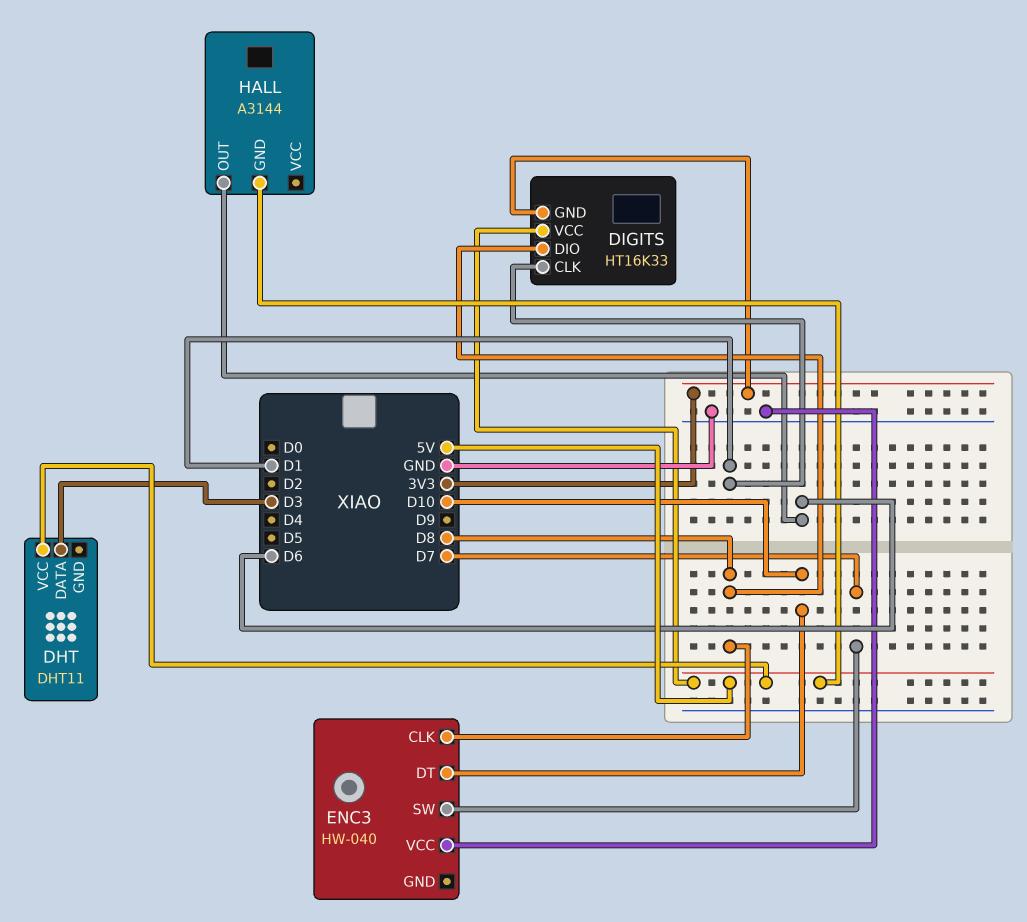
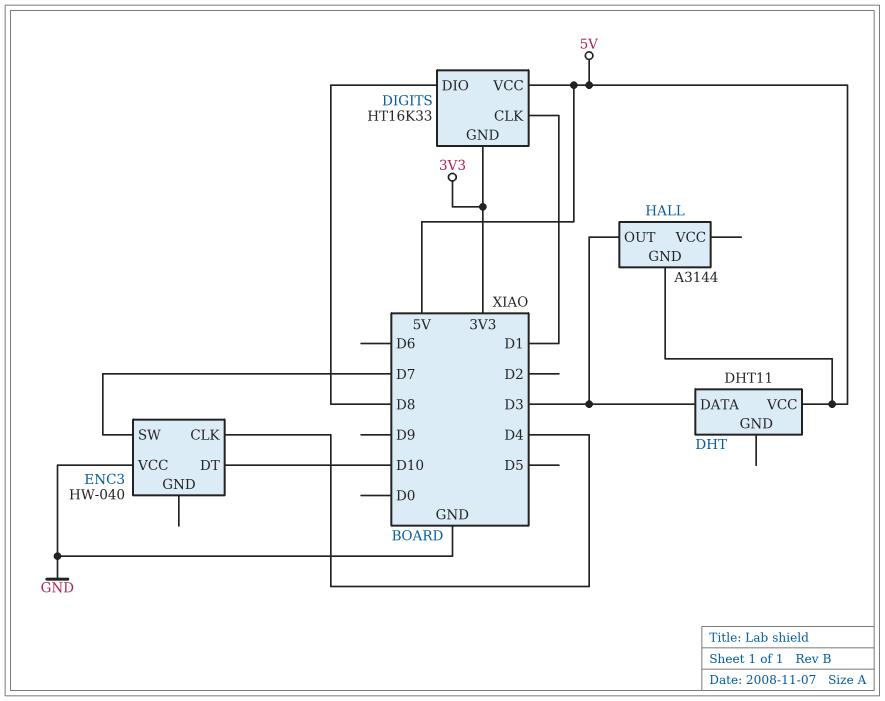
ENC3 pin CLK: D8 -> D4
HALL pin OUT: D6 -> D3

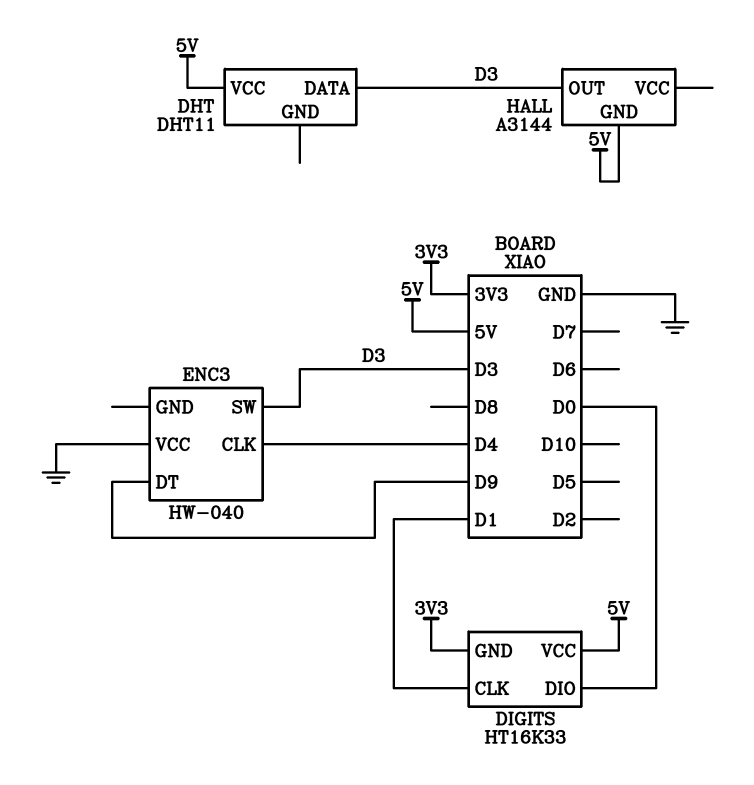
DIGITS pin DIO: D8 -> D0
ENC3 pin DT: D10 -> D9
ENC3 pin SW: D7 -> D3

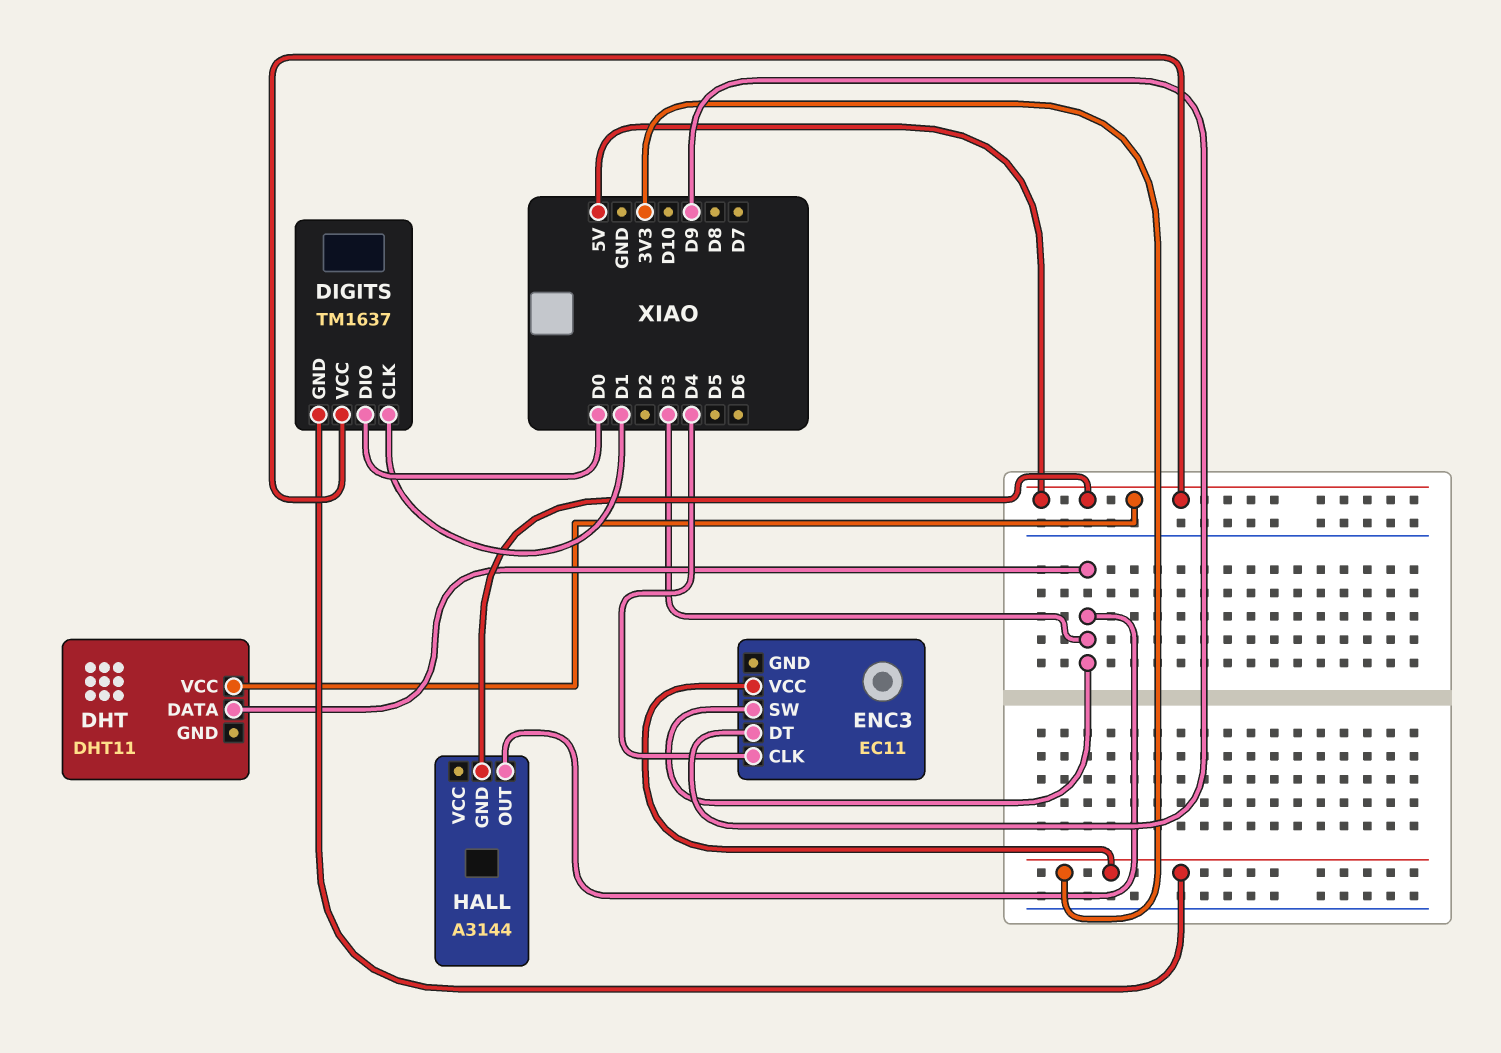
DIGITS: HT16K33 -> TM1637
ENC3: HW-040 -> EC11
ENC3 pin VCC: GND -> 3V3

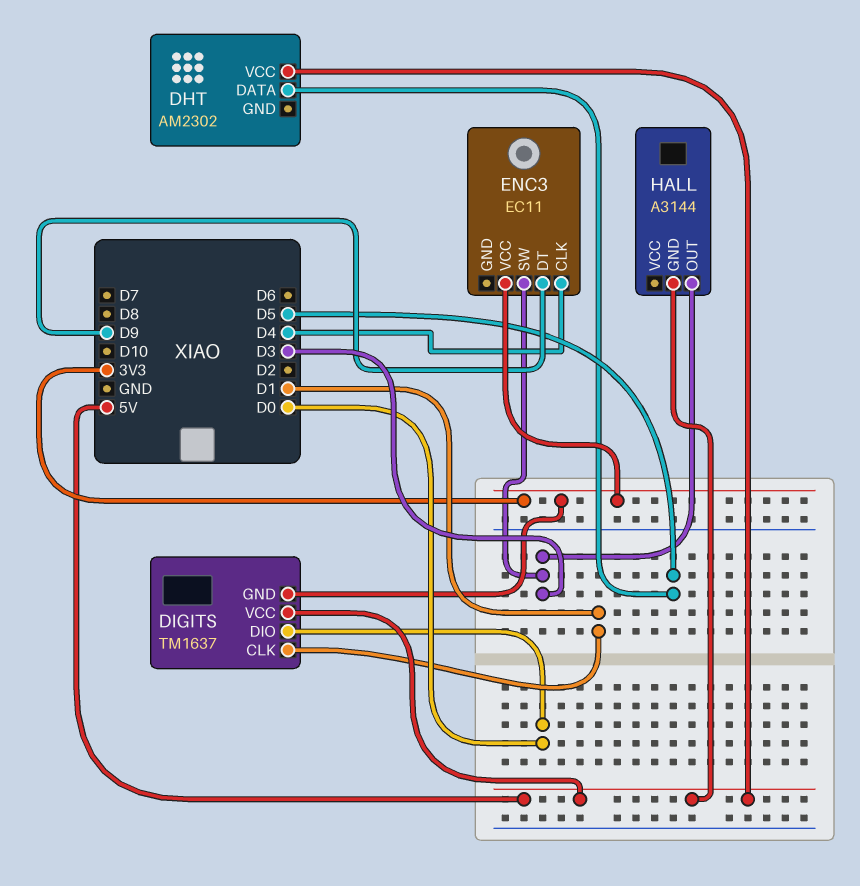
DHT: DHT11 -> AM2302
DHT pin DATA: D3 -> D5

